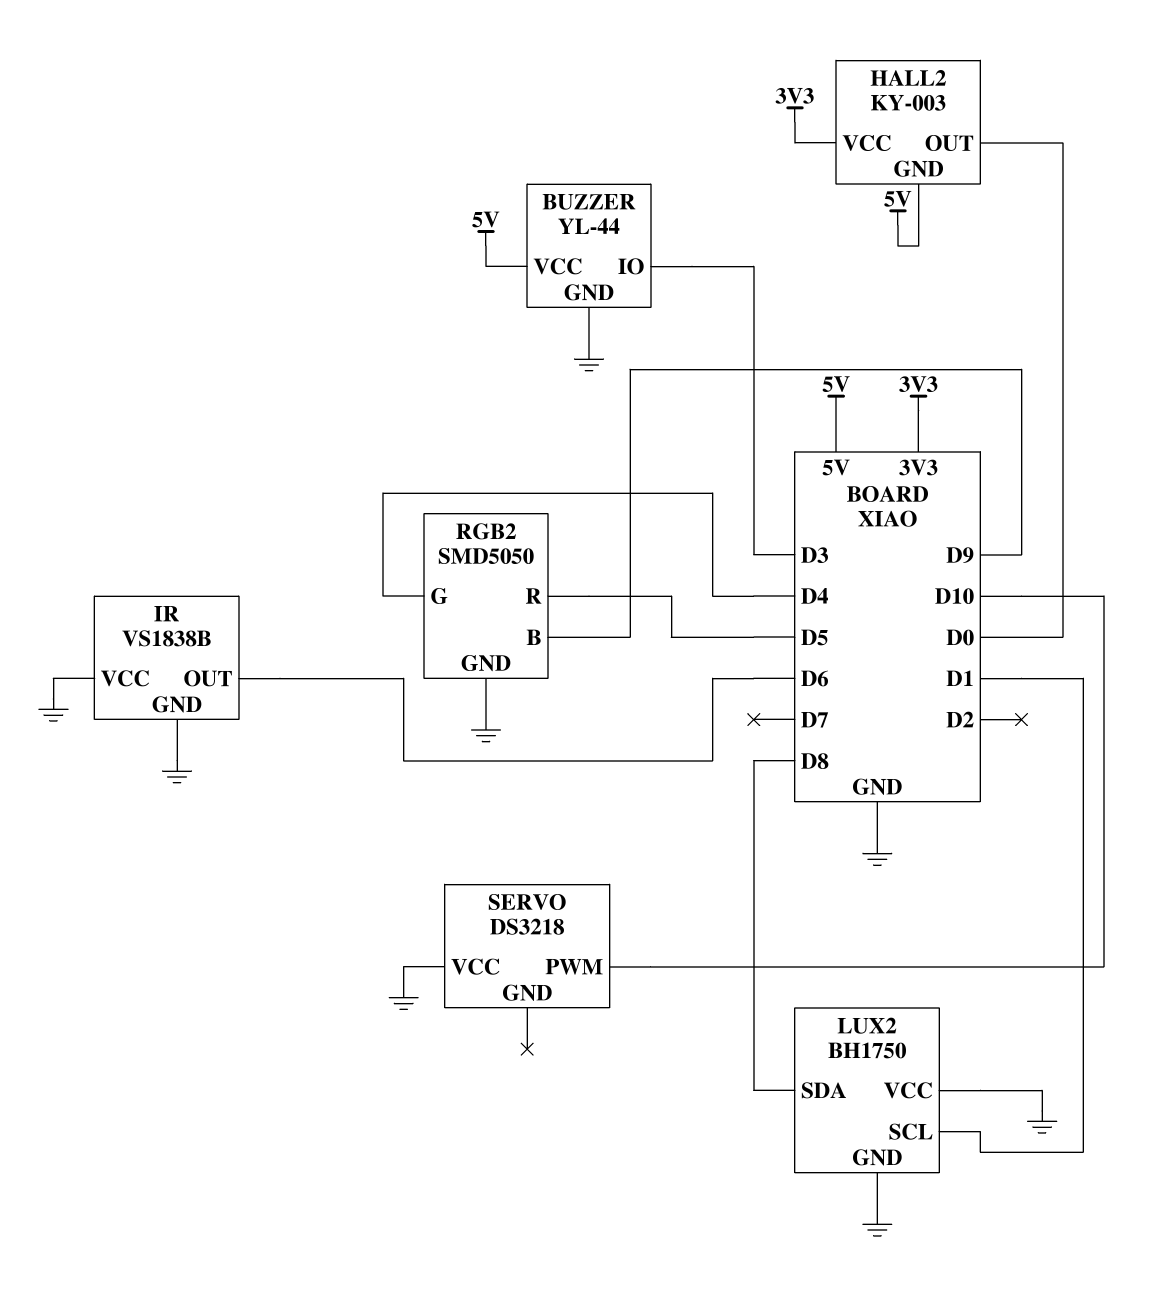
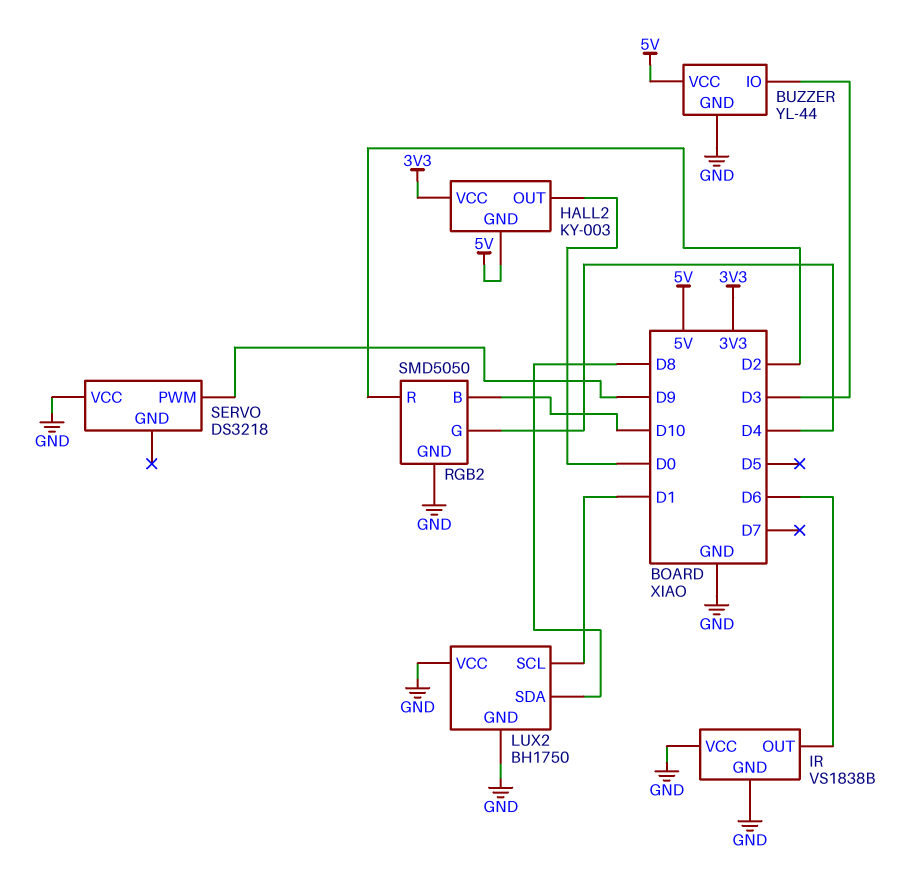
RGB2 pin B: D9 -> D10
RGB2 pin R: D5 -> D2
SERVO pin PWM: D10 -> D9

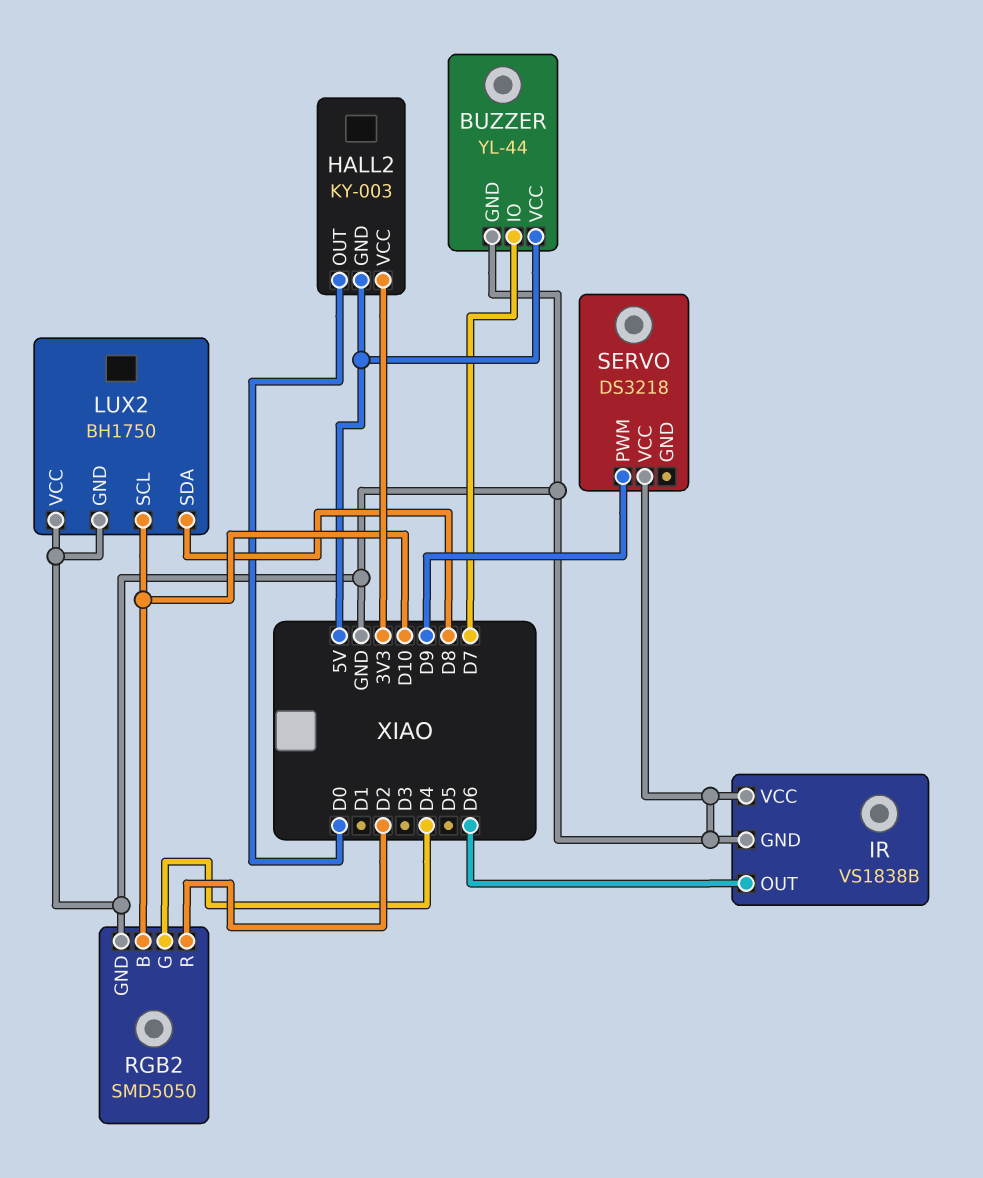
BUZZER pin IO: D3 -> D7
LUX2 pin SCL: D1 -> D10

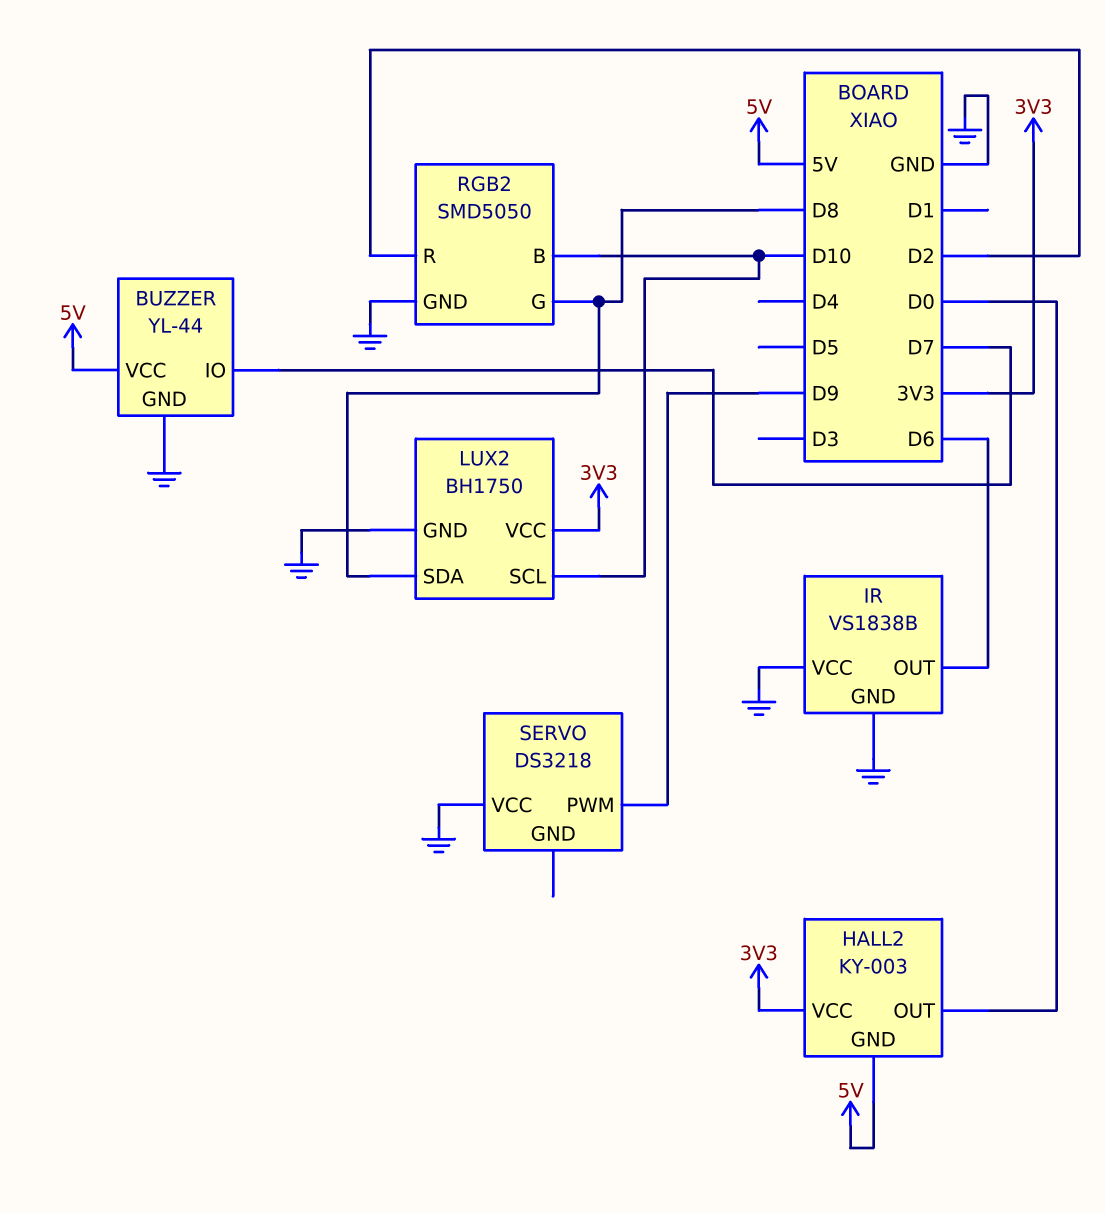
LUX2 pin VCC: GND -> 3V3
RGB2 pin G: D4 -> D8

